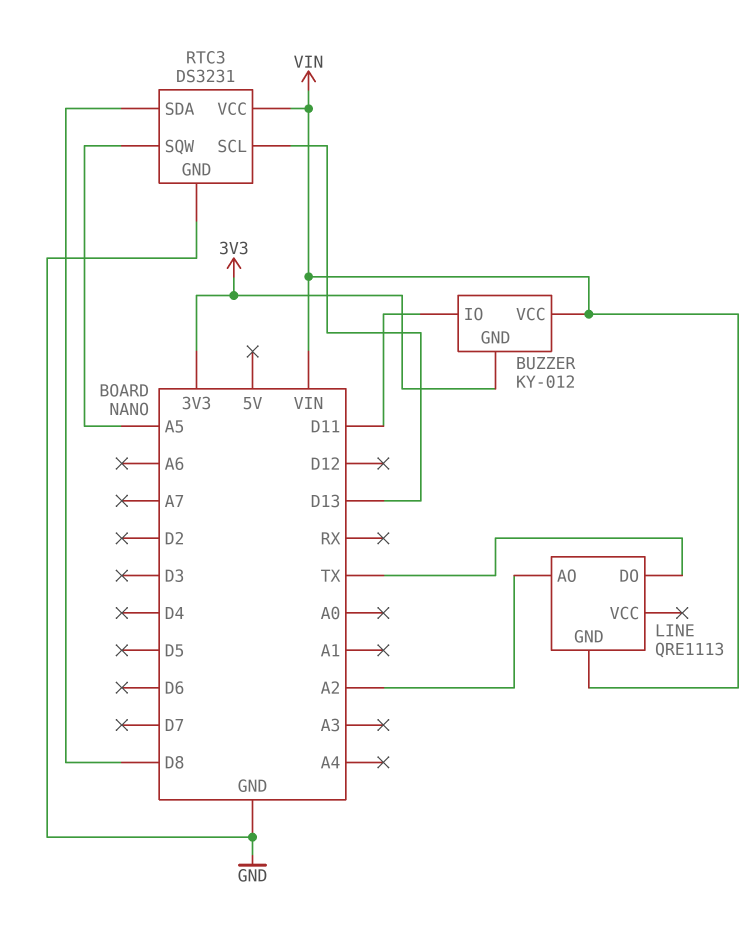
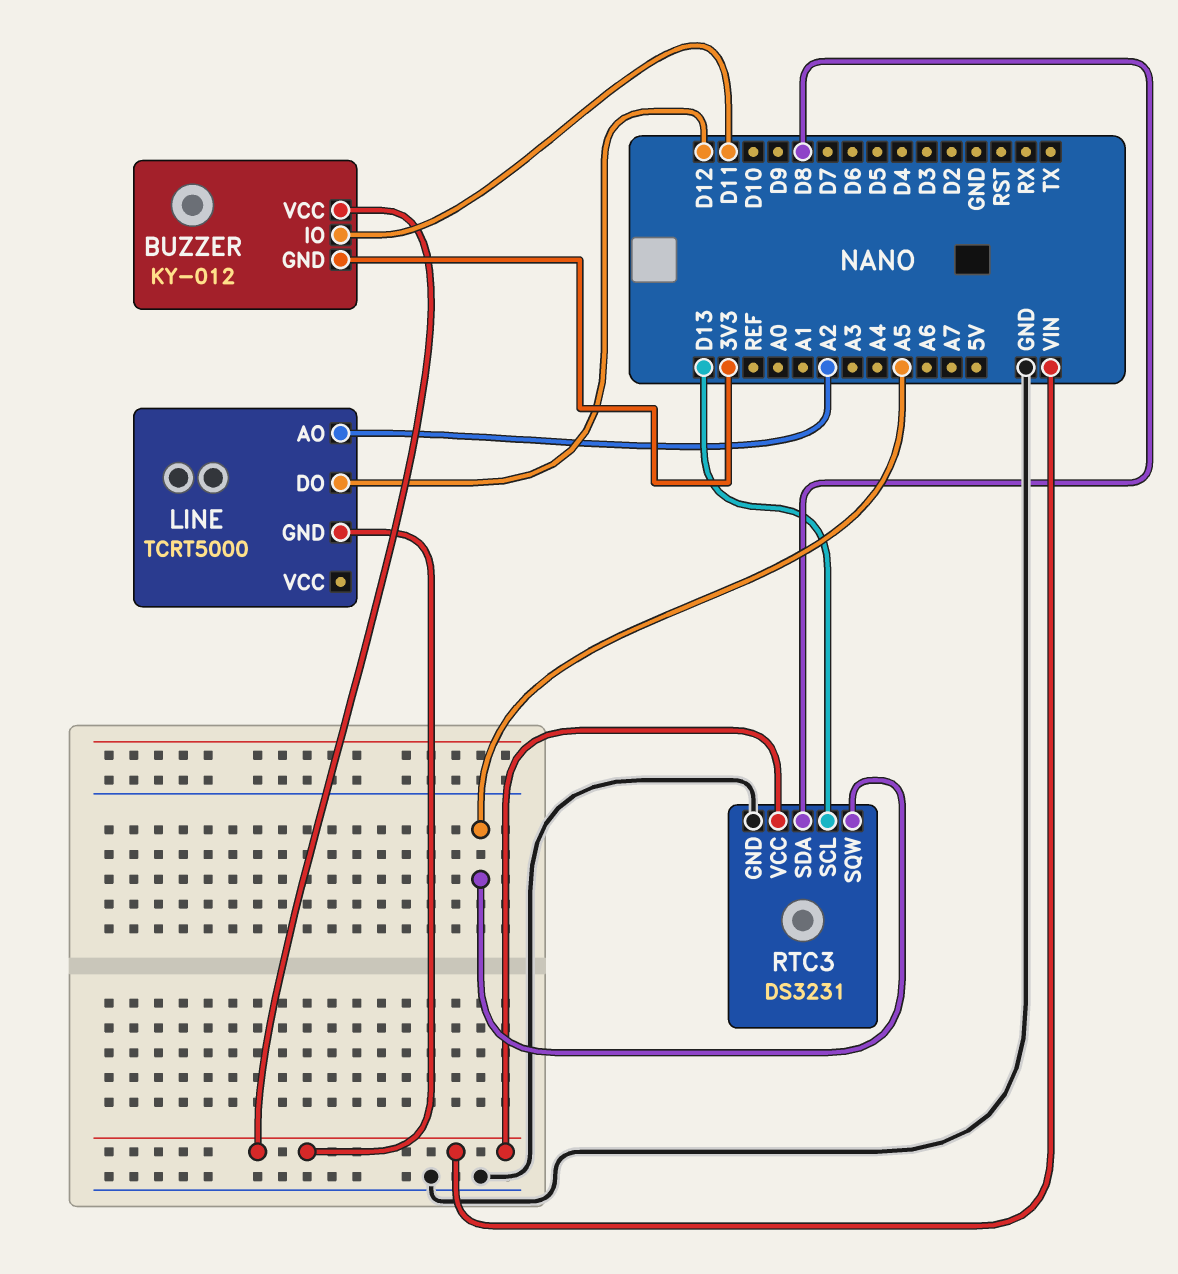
LINE: QRE1113 -> TCRT5000
LINE pin DO: TX -> D12

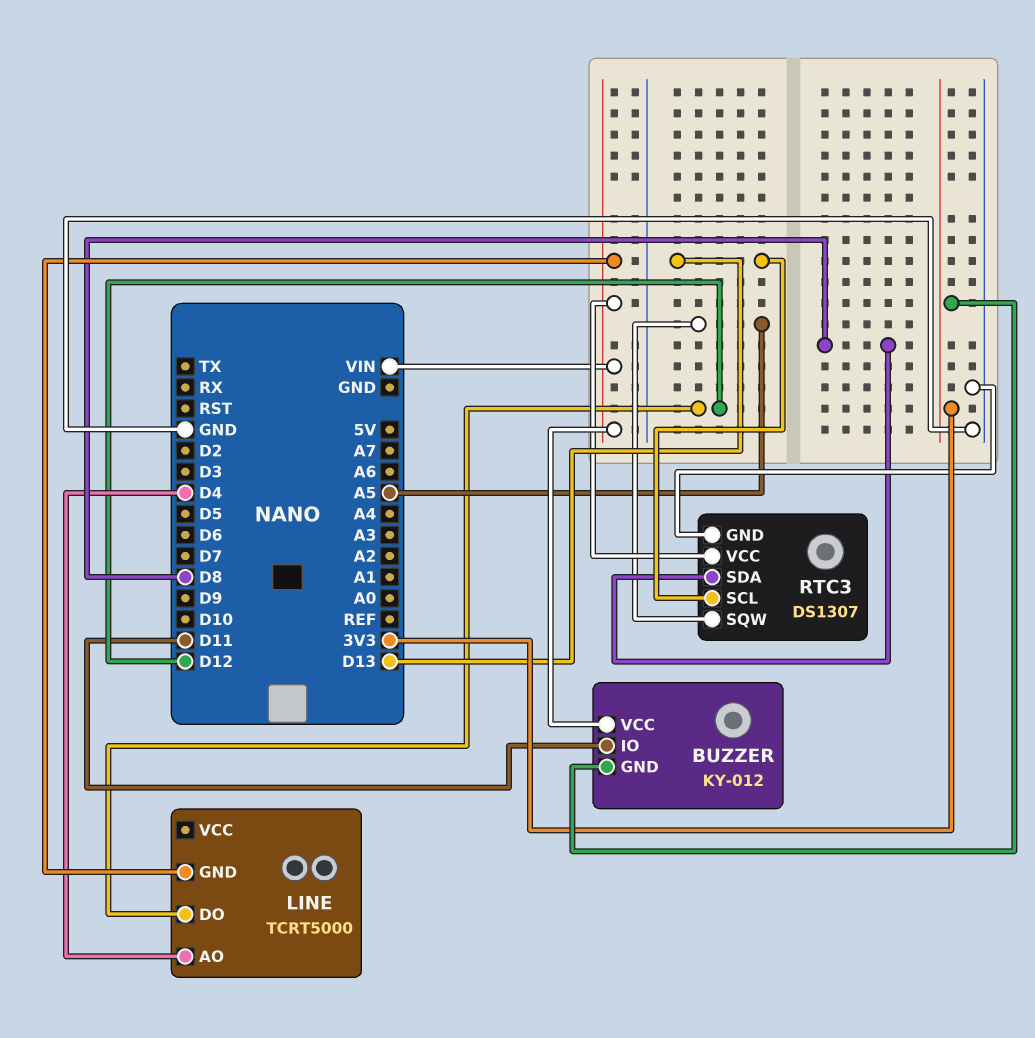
LINE pin AO: A2 -> D4
RTC3: DS3231 -> DS1307

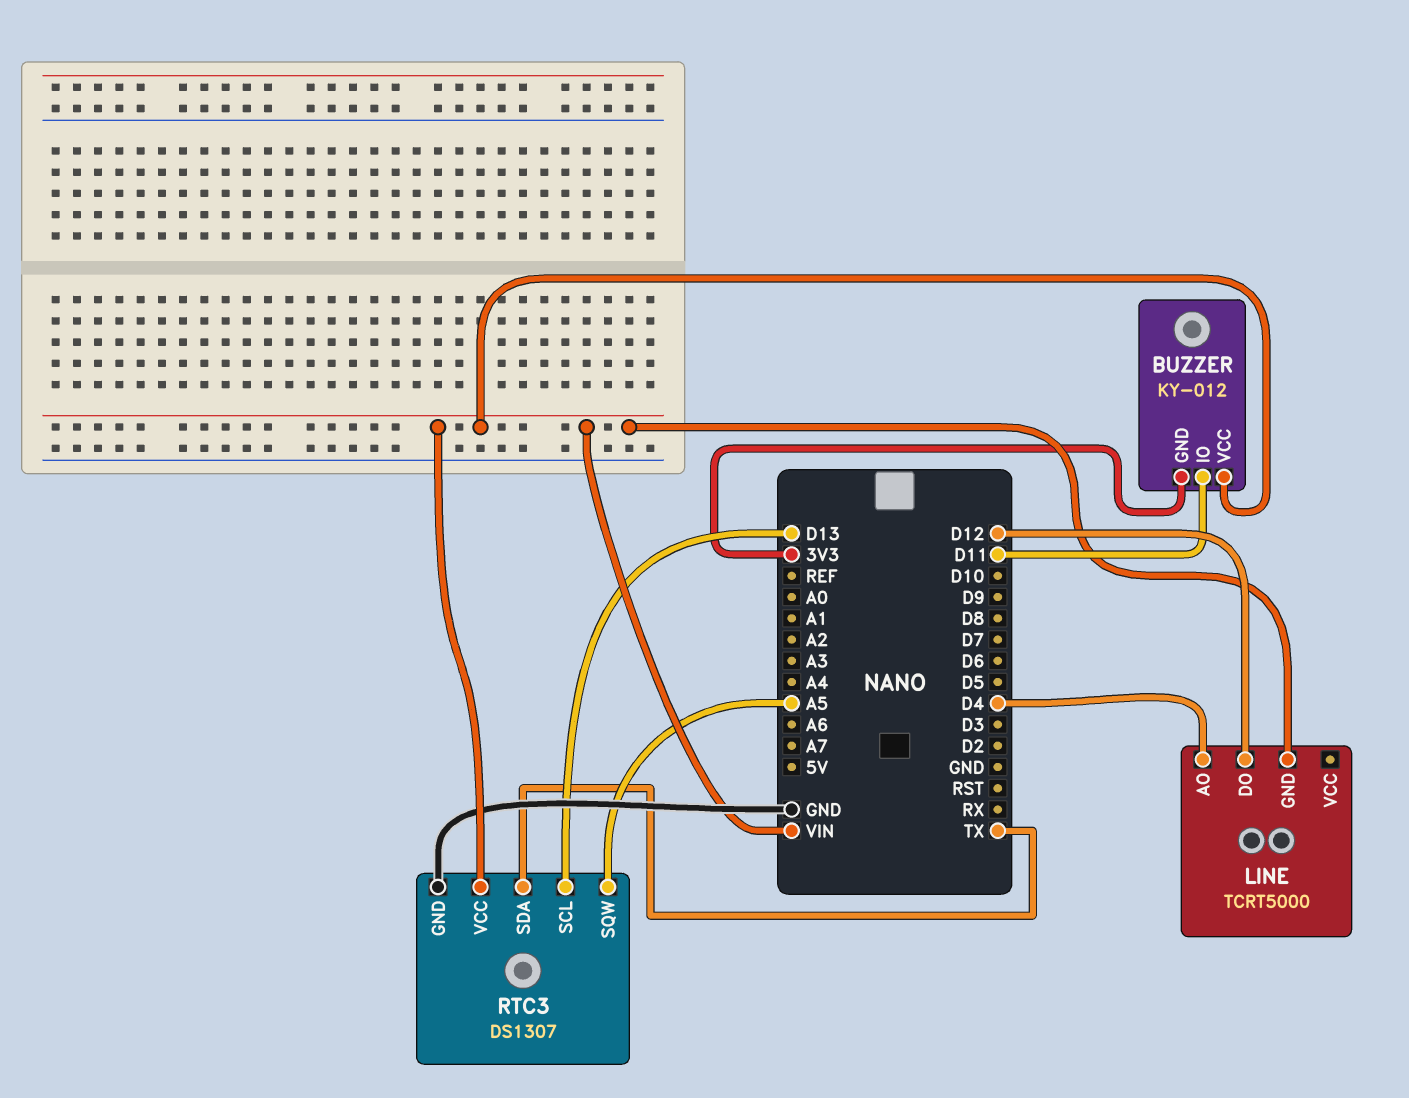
RTC3 pin SDA: D8 -> TX

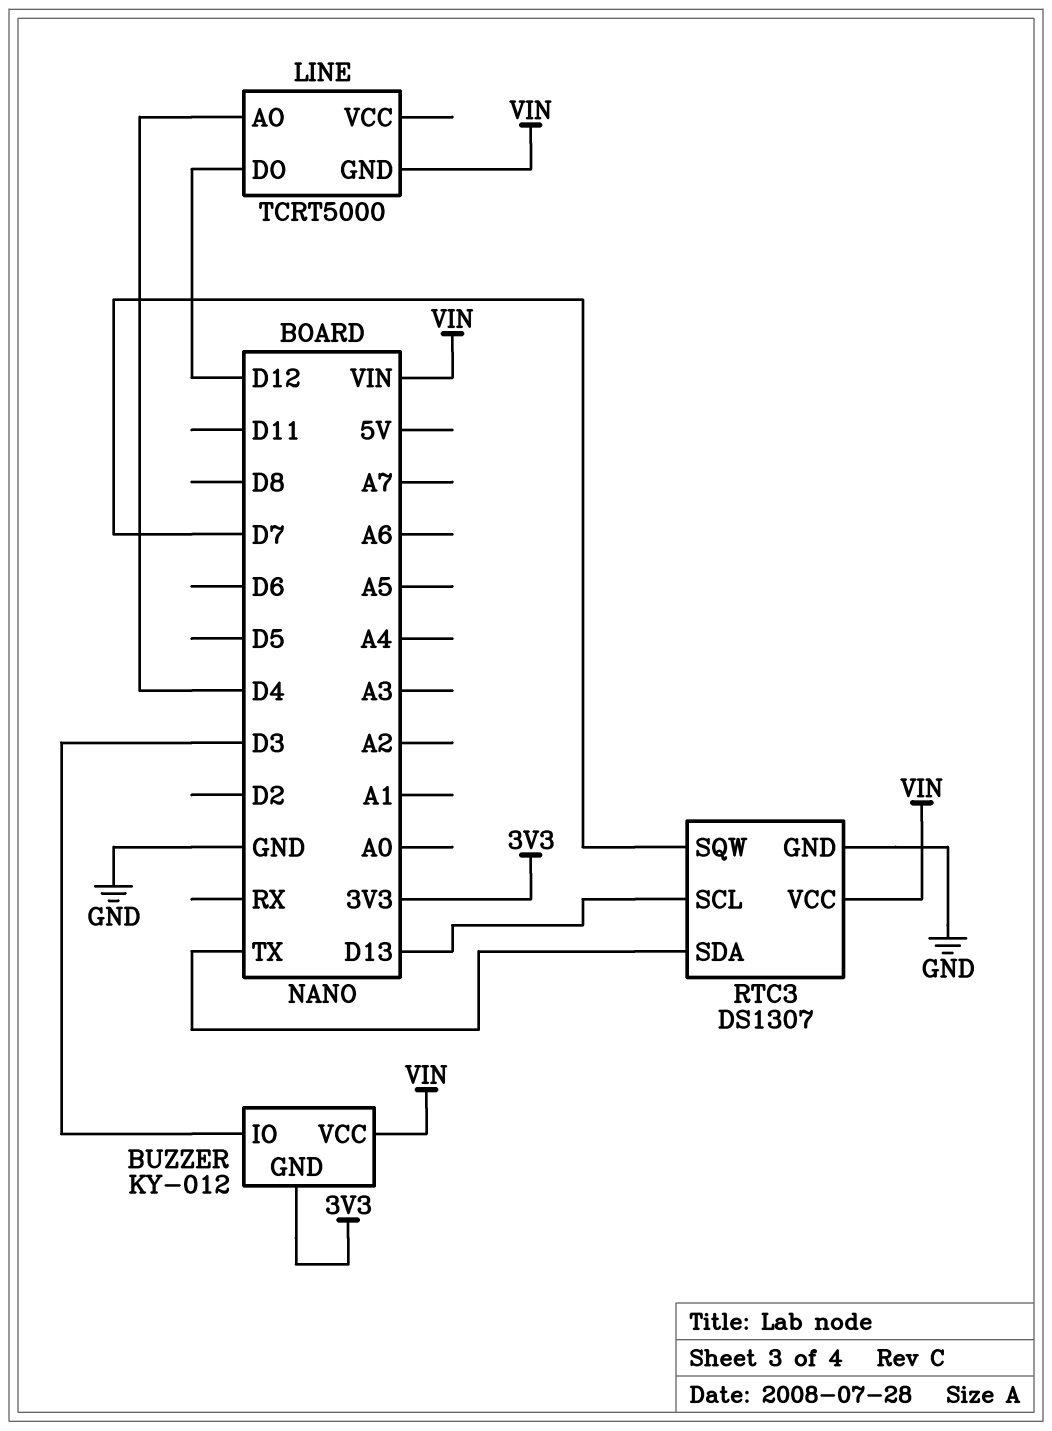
BUZZER pin IO: D11 -> D3
RTC3 pin SQW: A5 -> D7

